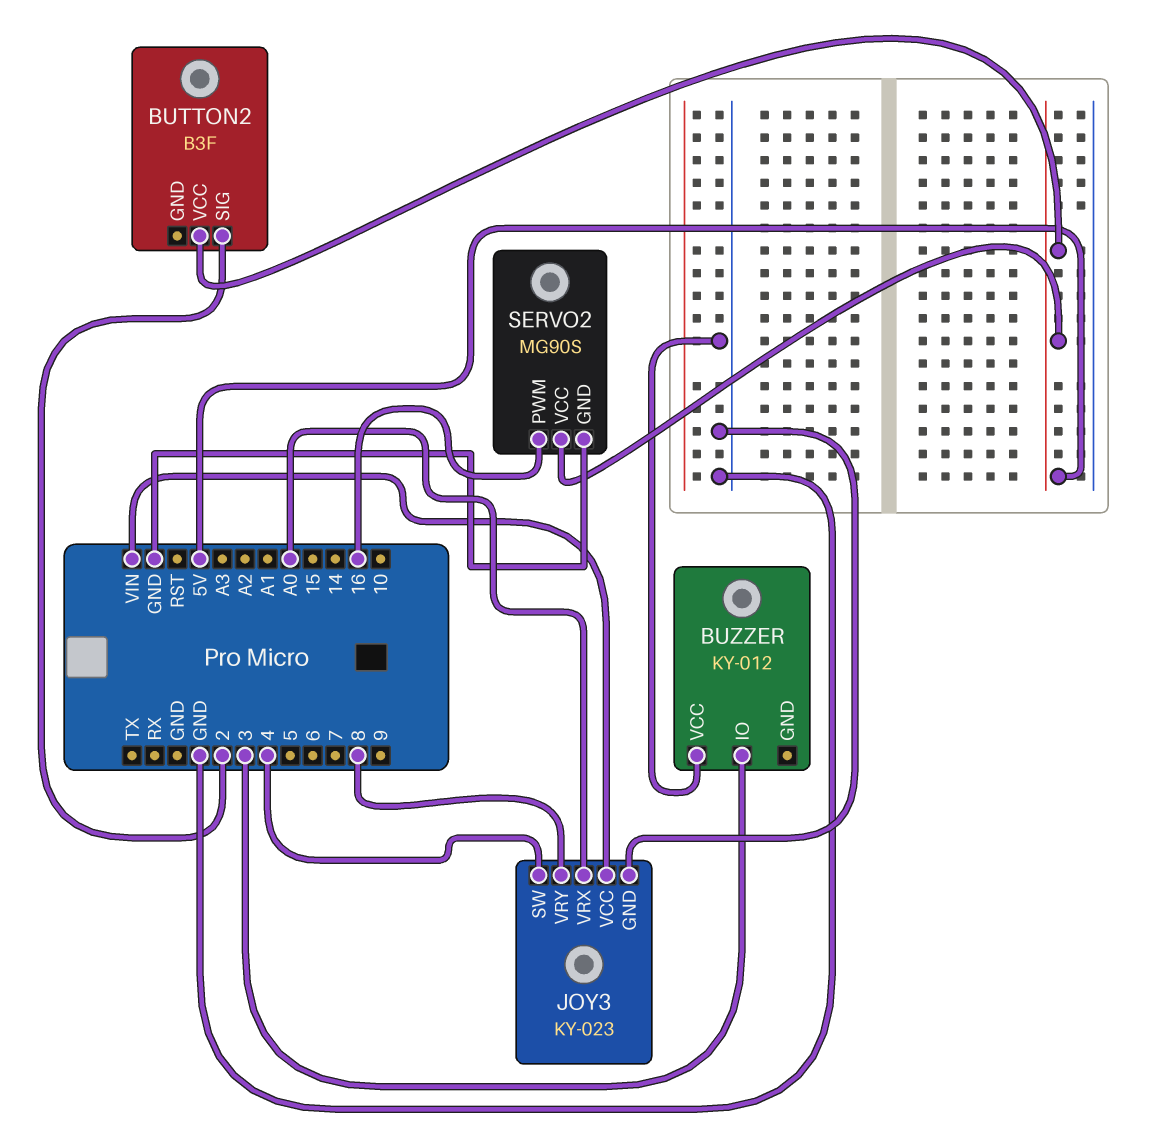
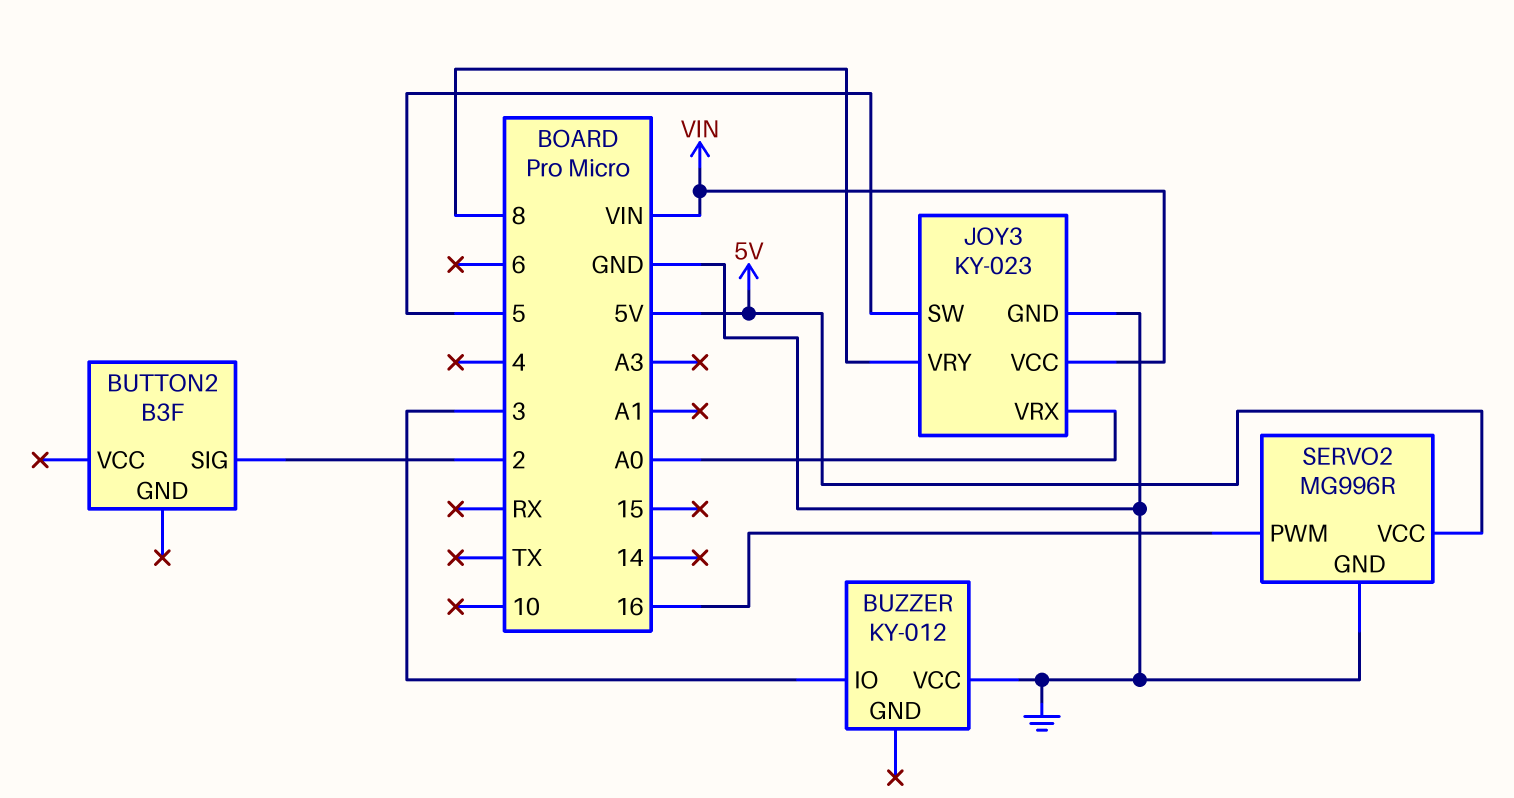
BUTTON2 pin VCC: 5V -> none
JOY3 pin SW: 4 -> 5
SERVO2: MG90S -> MG996R

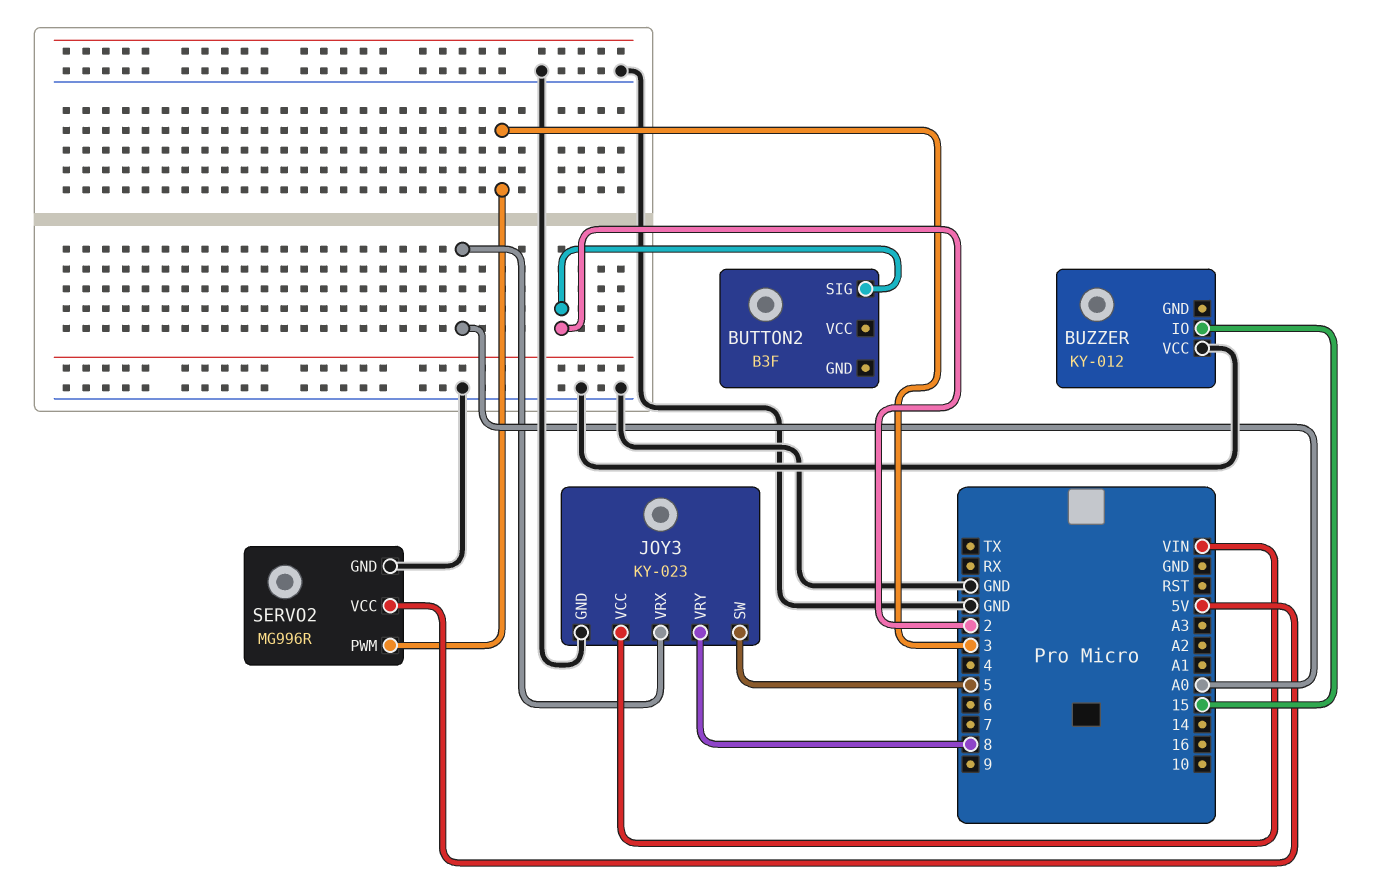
BUZZER pin IO: 3 -> 15
SERVO2 pin PWM: 16 -> 3

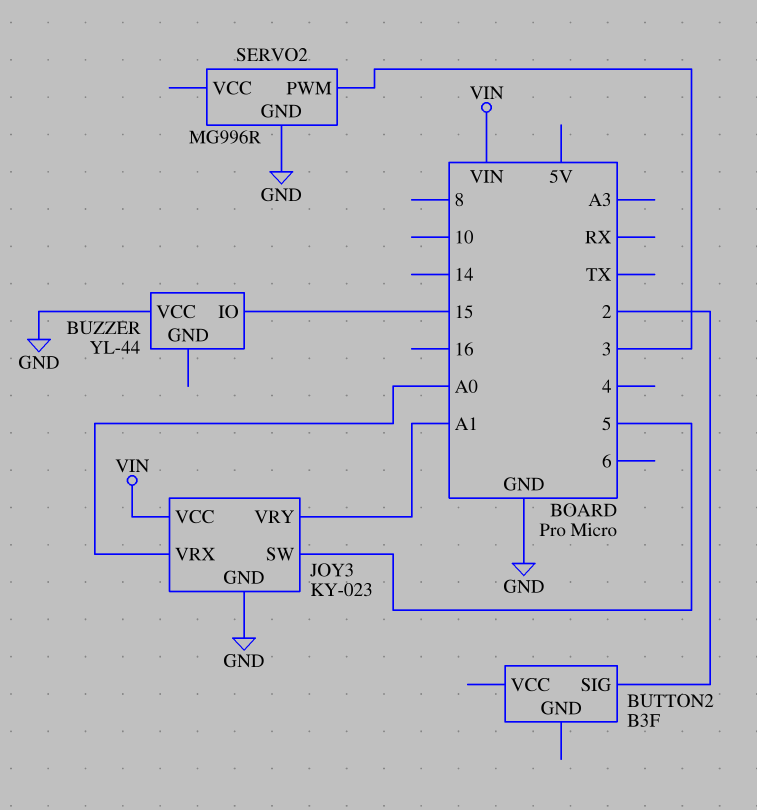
BUZZER: KY-012 -> YL-44
JOY3 pin VRY: 8 -> A1
SERVO2 pin VCC: 5V -> none

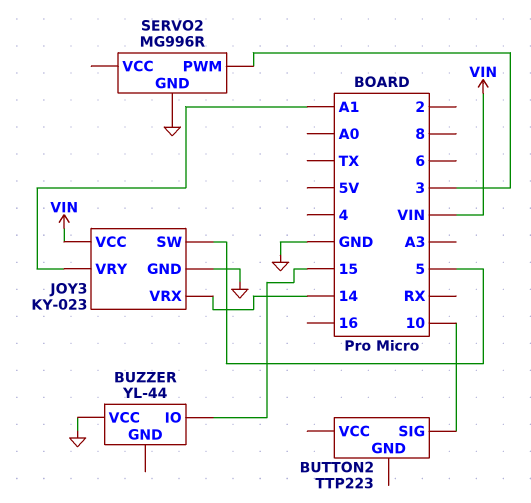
BUTTON2: B3F -> TTP223
BUTTON2 pin SIG: 2 -> 10
JOY3 pin VRX: A0 -> 14

